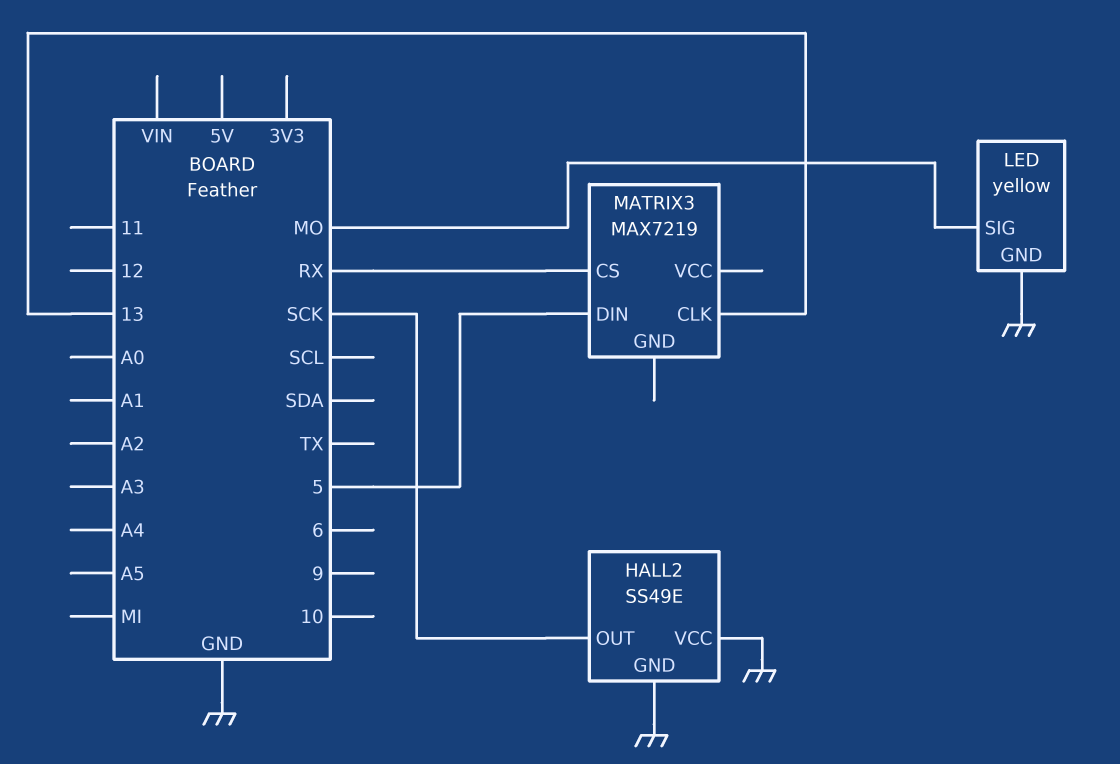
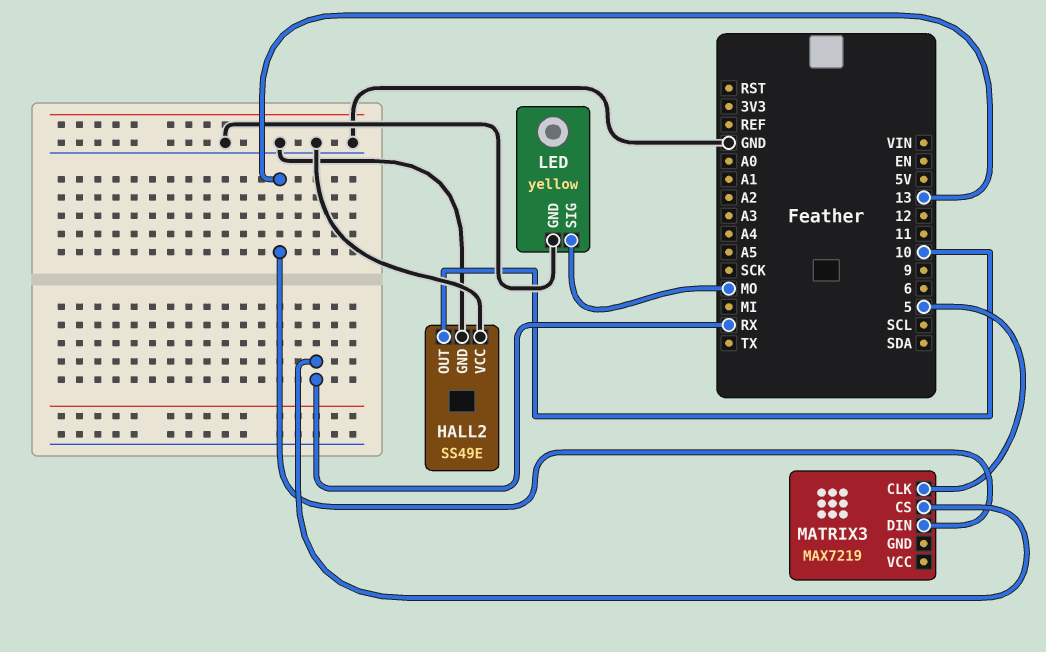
HALL2 pin OUT: SCK -> 10
MATRIX3 pin CLK: 13 -> 5
MATRIX3 pin DIN: 5 -> 13

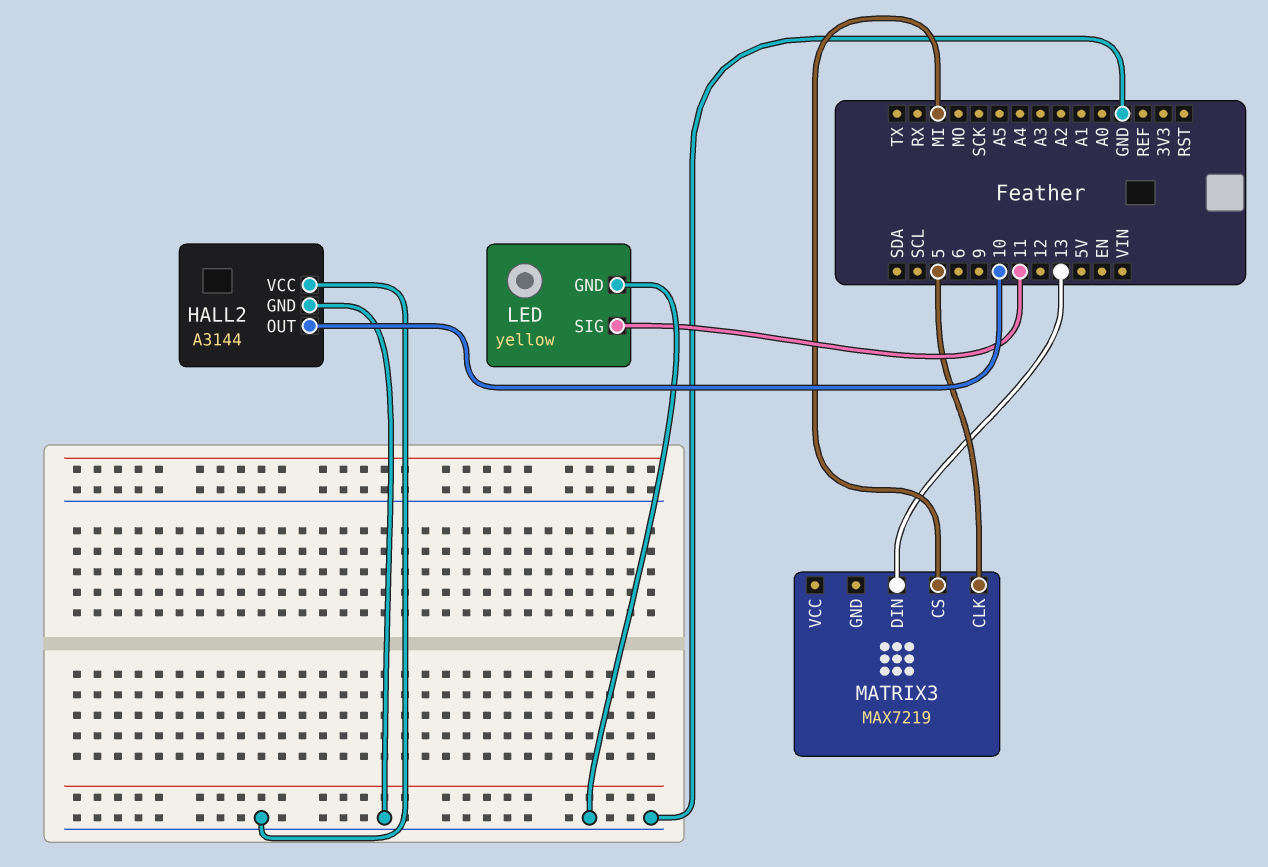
HALL2: SS49E -> A3144
LED pin SIG: MO -> 11
MATRIX3 pin CS: RX -> MI

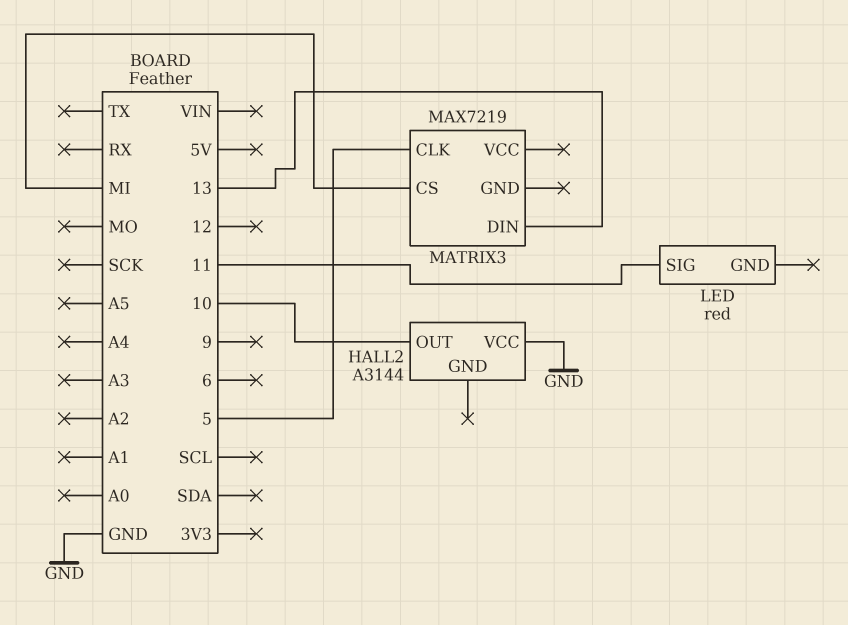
HALL2 pin GND: GND -> none
LED: yellow -> red
LED pin GND: GND -> none

